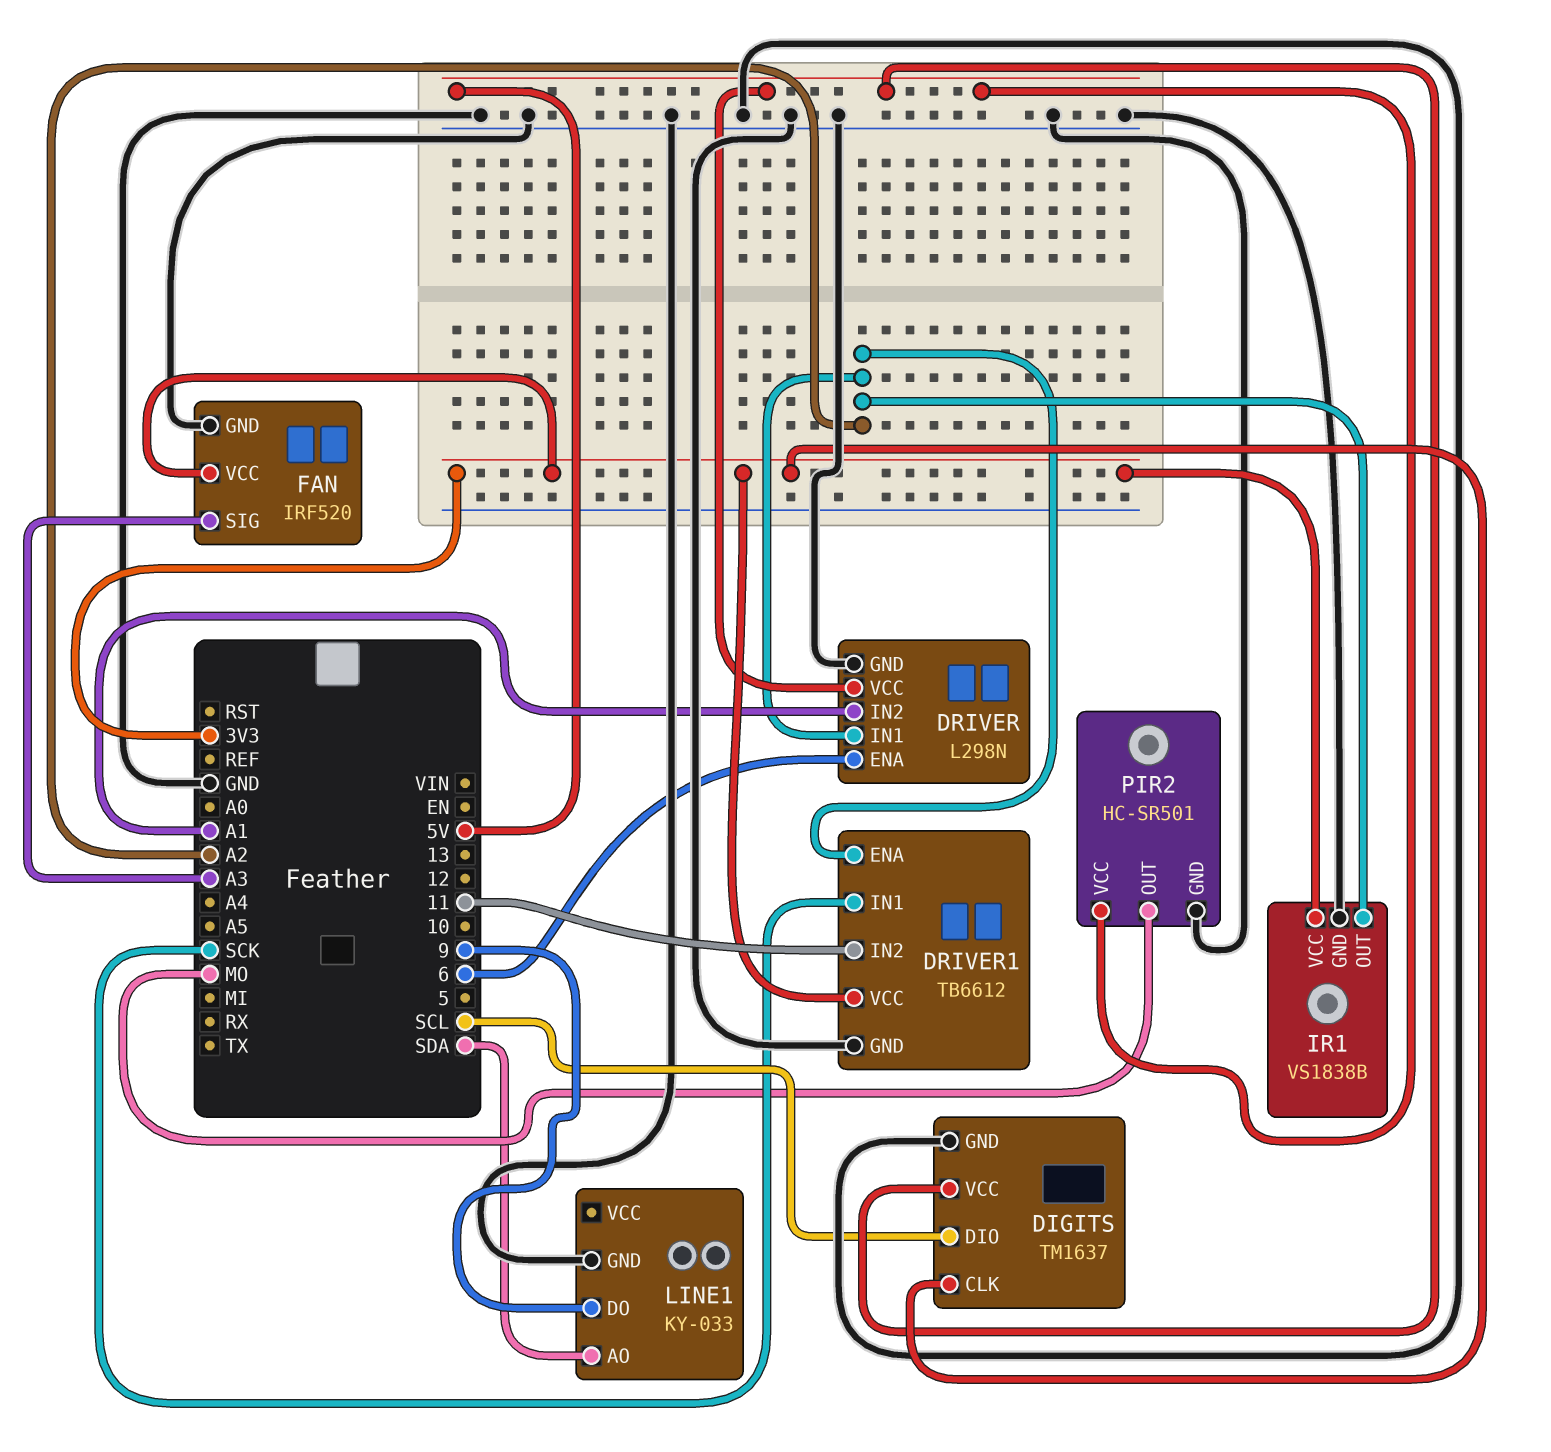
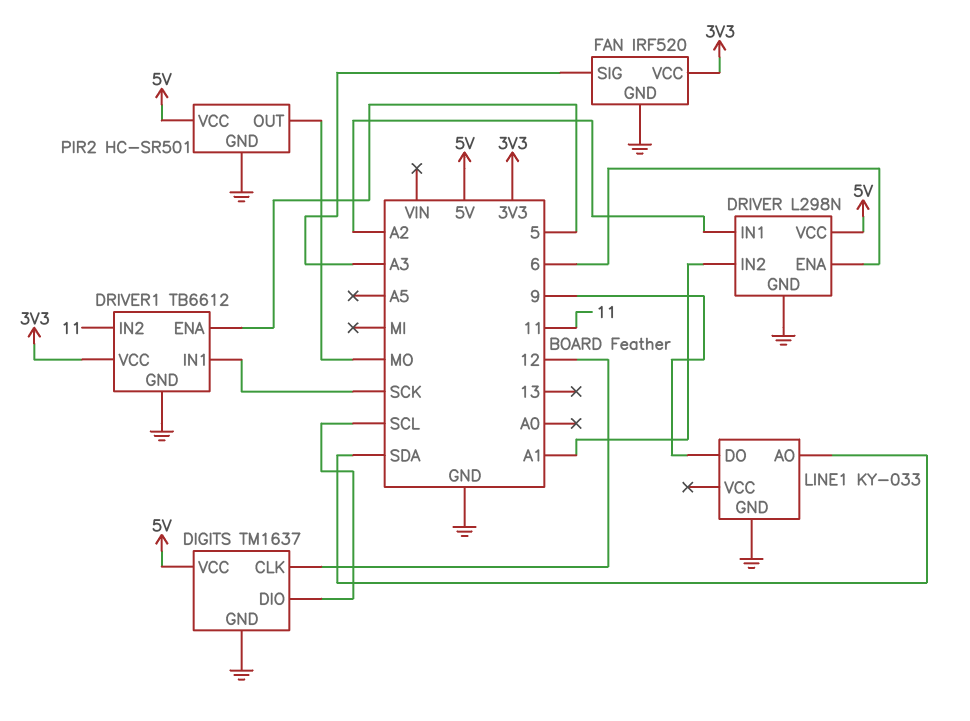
DIGITS pin CLK: 3V3 -> 12
DRIVER1 pin ENA: A2 -> 5
IR1: VS1838B -> none
IR1 pin GND: GND -> none
IR1 pin OUT: A2 -> none
IR1 pin VCC: 3V3 -> none

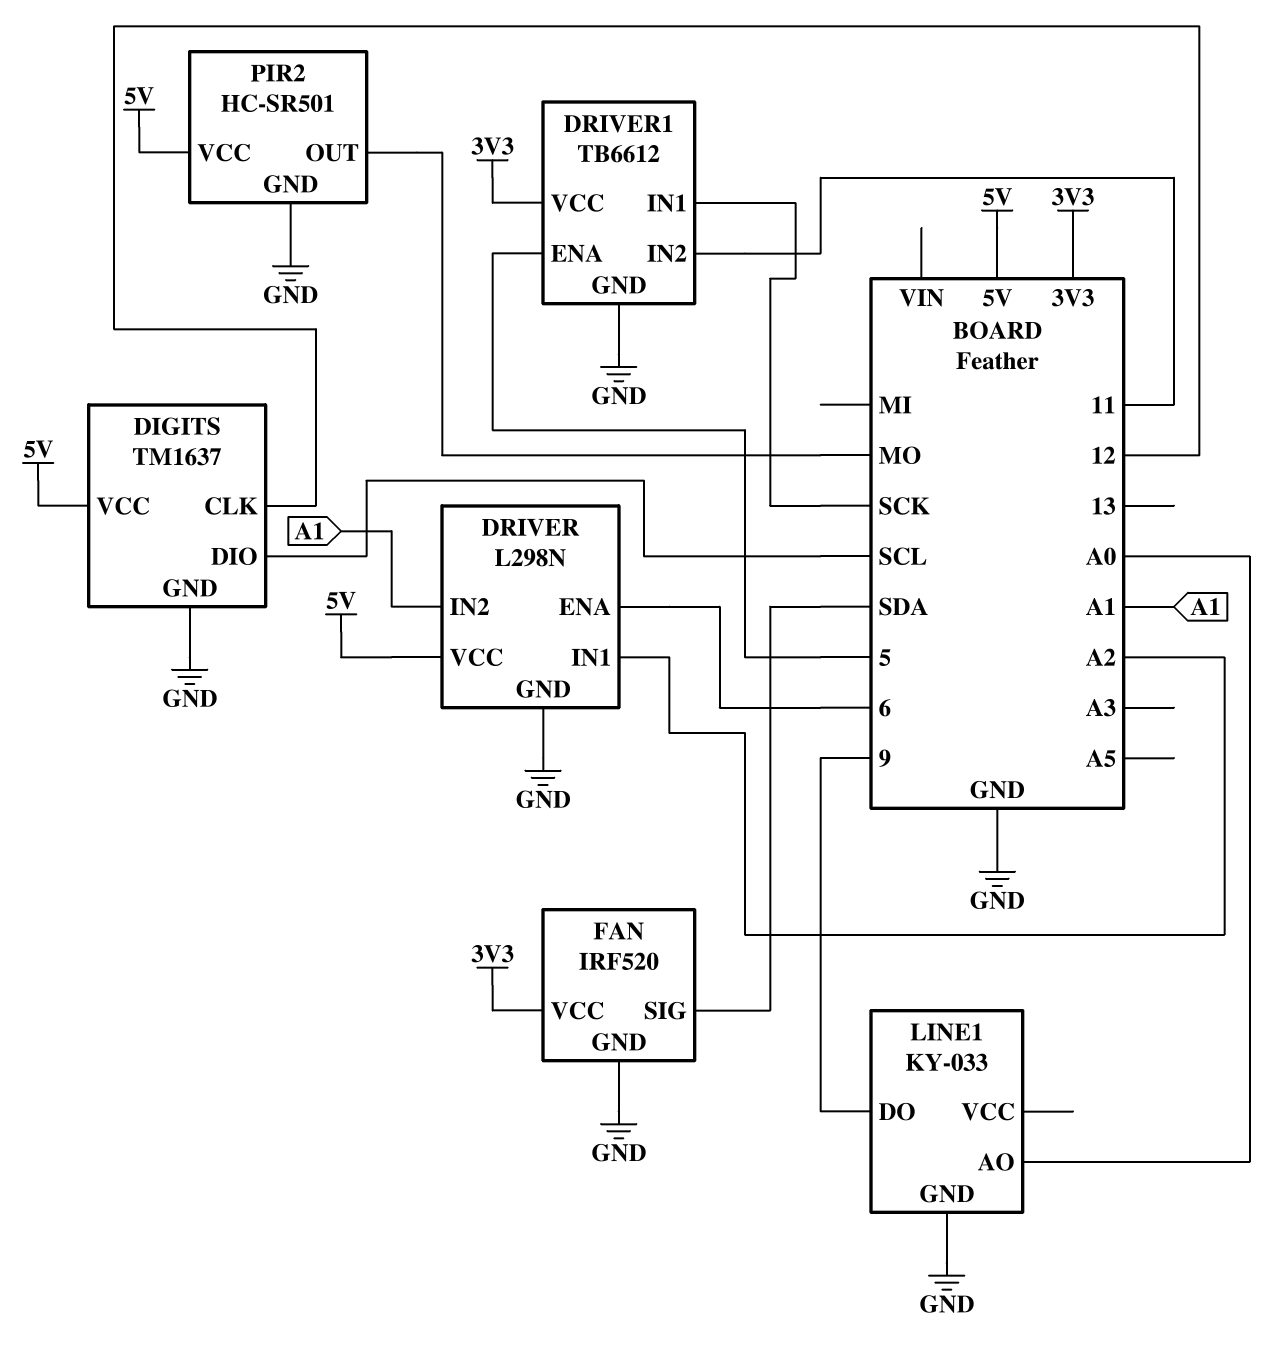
FAN pin SIG: A3 -> SDA
LINE1 pin AO: SDA -> A0

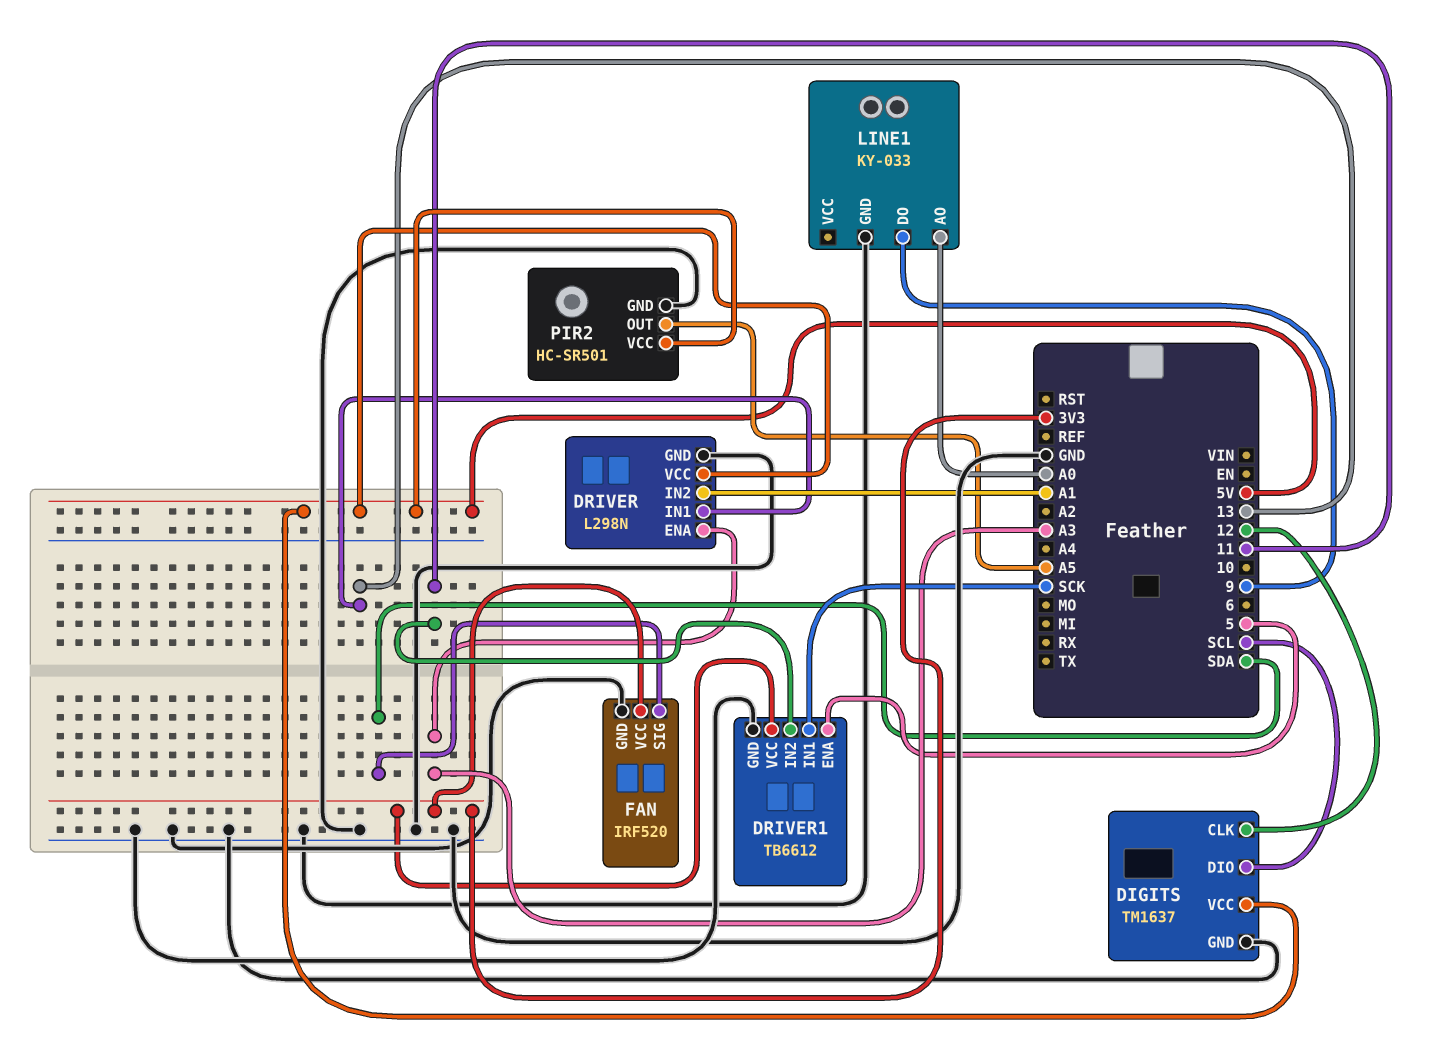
DRIVER pin ENA: 6 -> A3
DRIVER pin IN1: A2 -> 13
PIR2 pin OUT: MO -> A5

